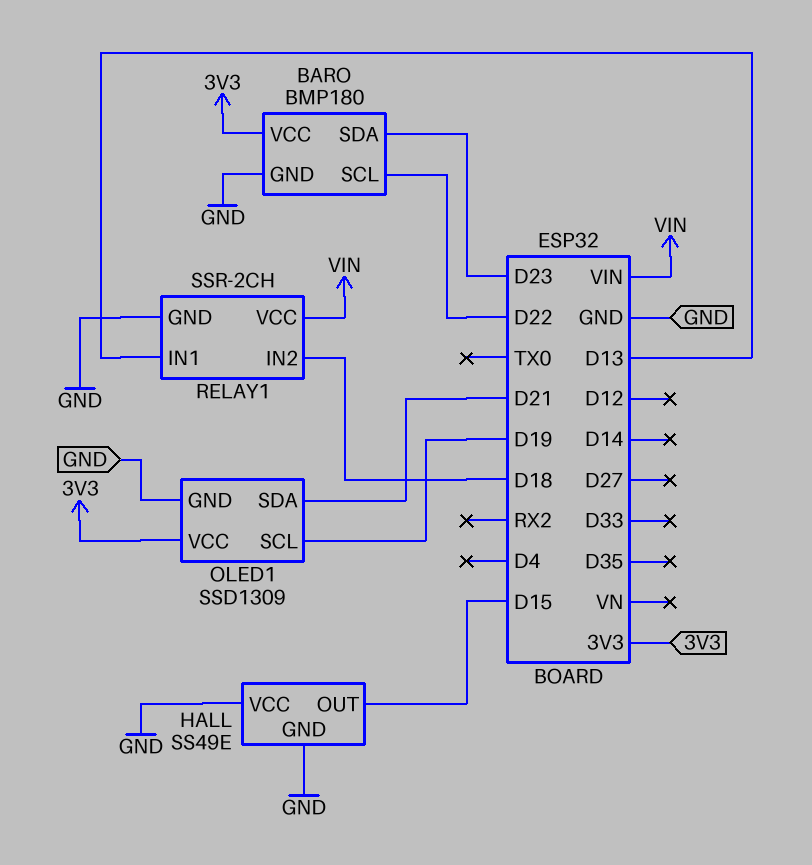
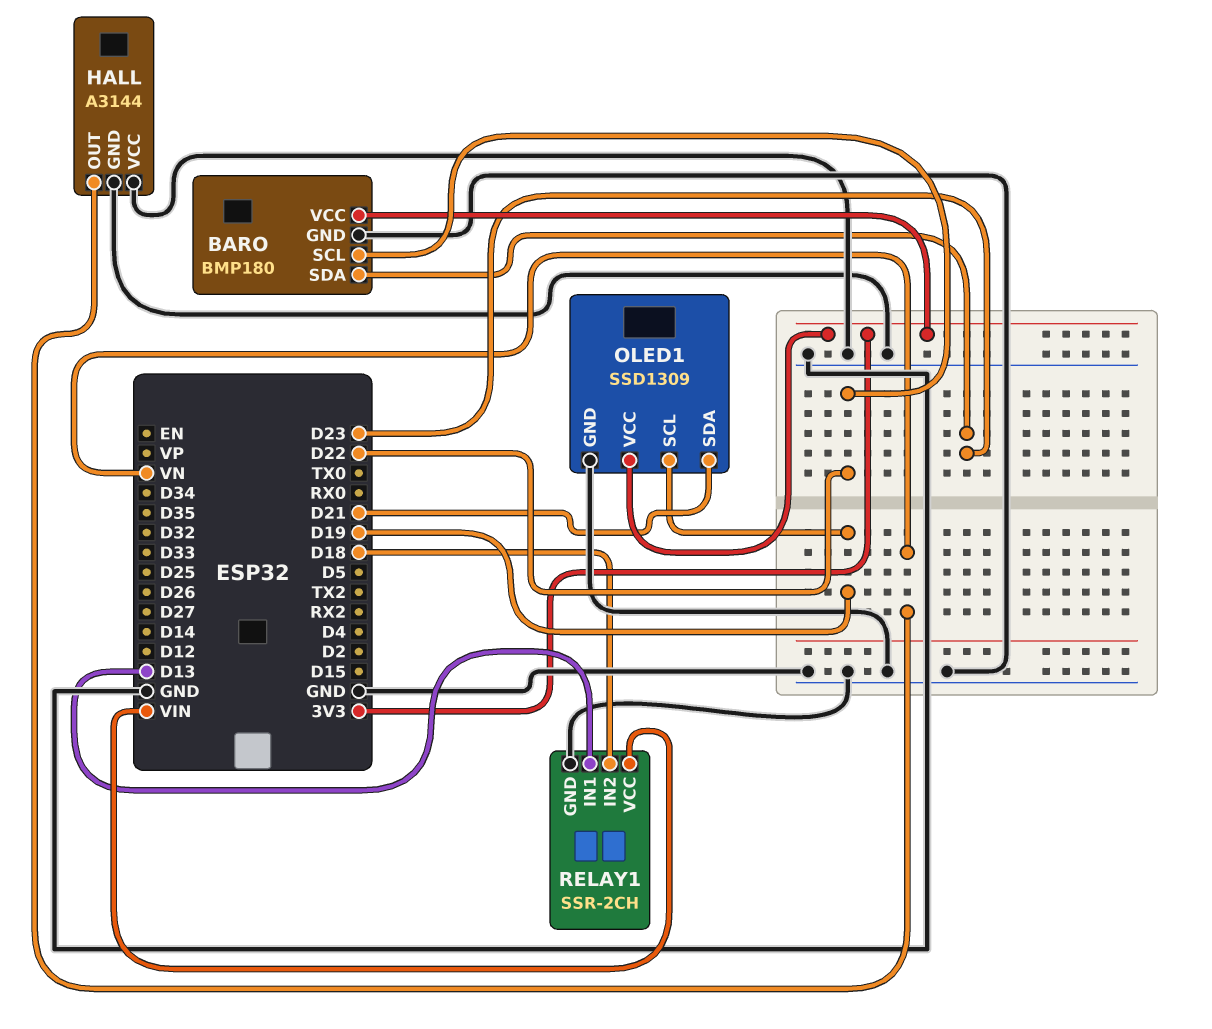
HALL: SS49E -> A3144
HALL pin OUT: D15 -> VN

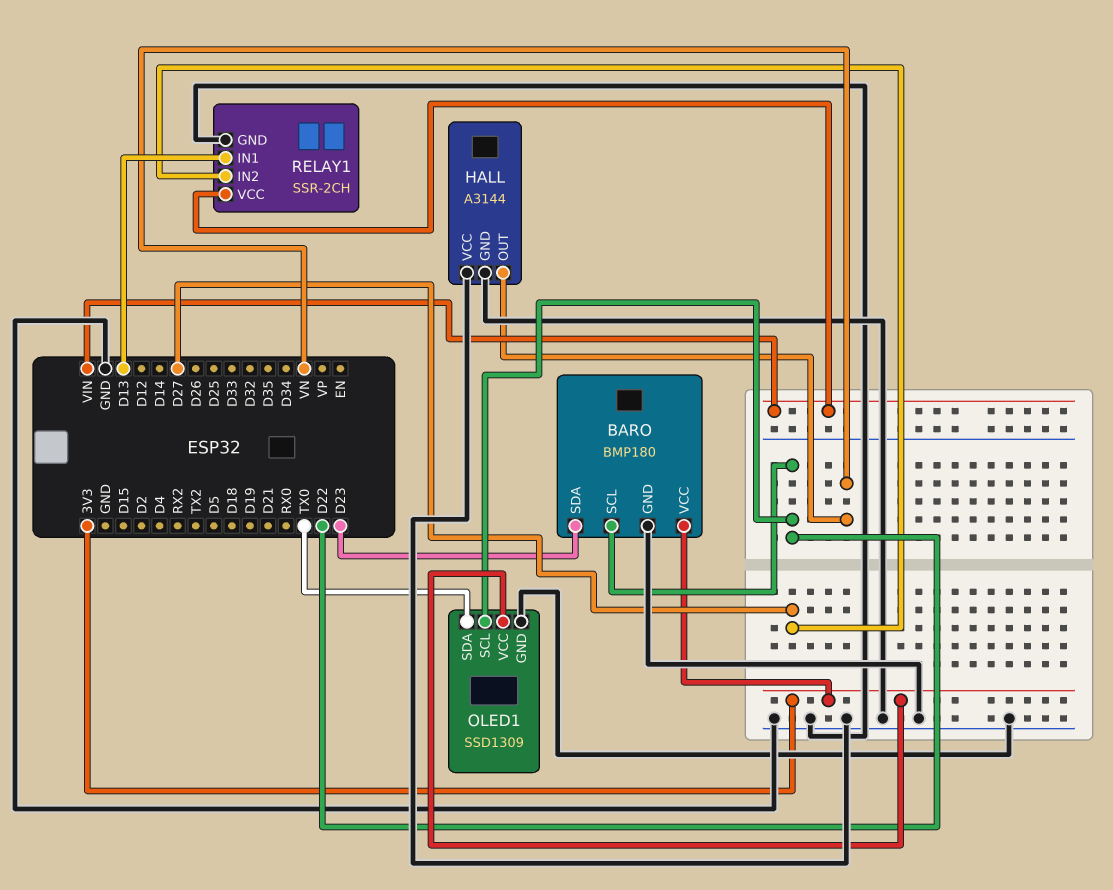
OLED1 pin SCL: D19 -> D22
OLED1 pin SDA: D21 -> TX0
RELAY1 pin IN2: D18 -> D27

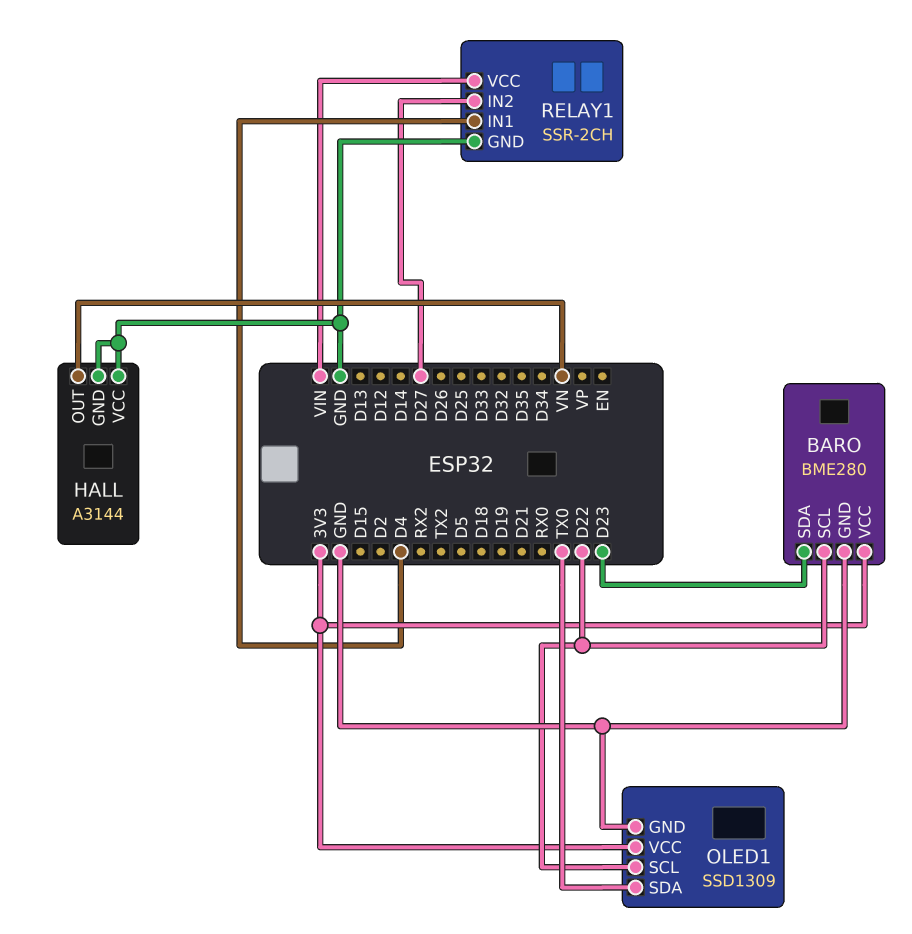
BARO: BMP180 -> BME280
RELAY1 pin IN1: D13 -> D4

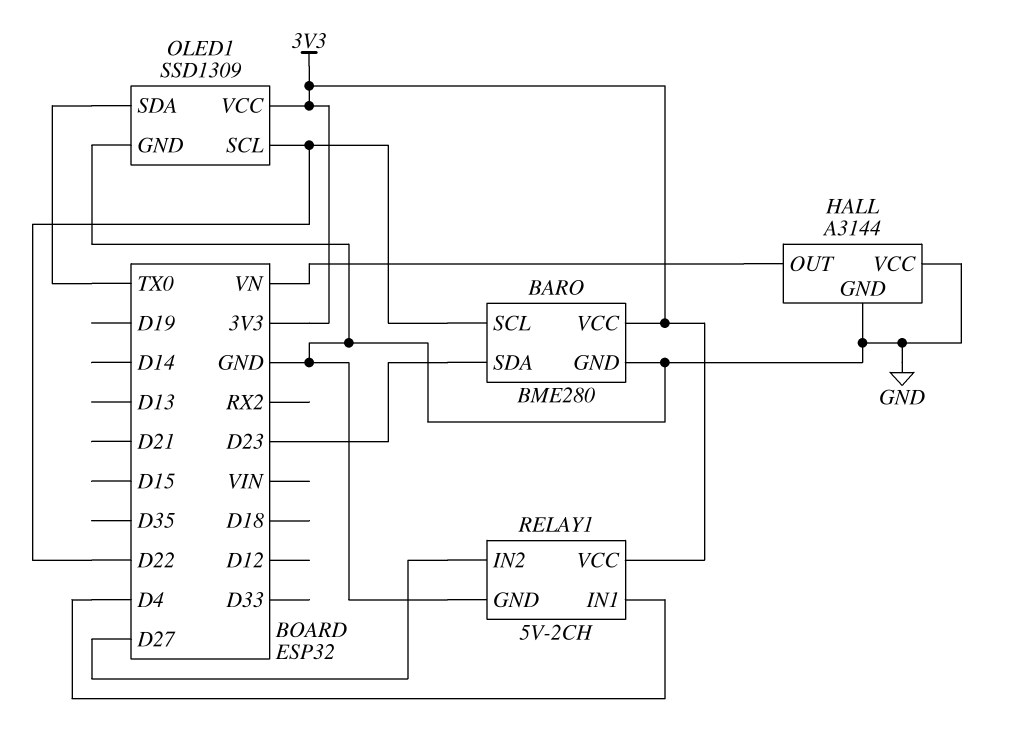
RELAY1: SSR-2CH -> 5V-2CH
RELAY1 pin VCC: VIN -> 3V3

